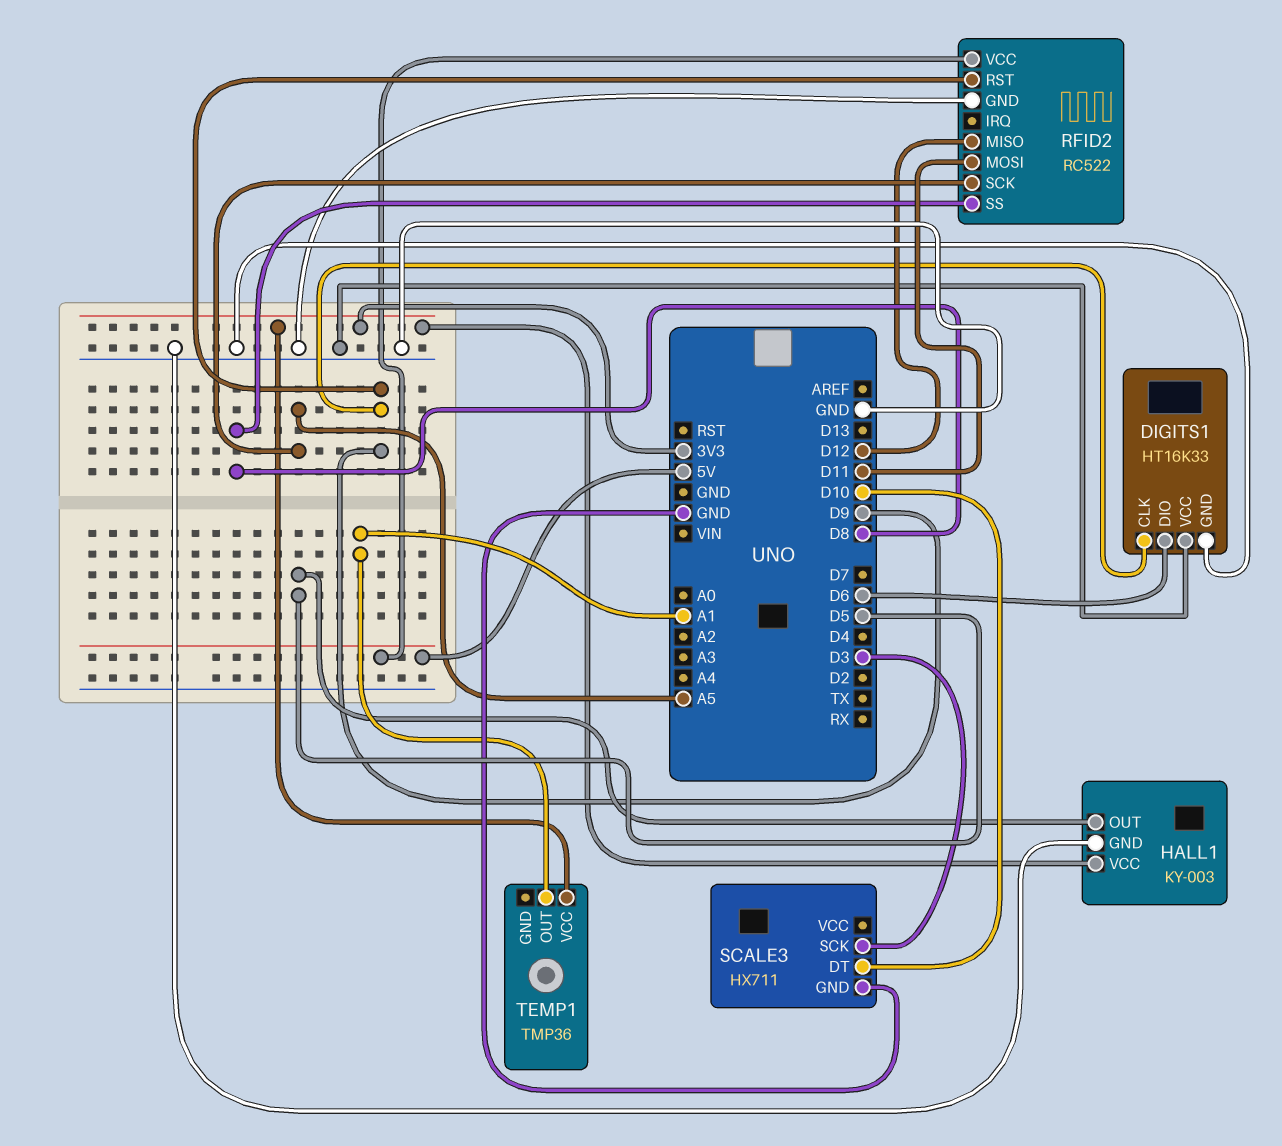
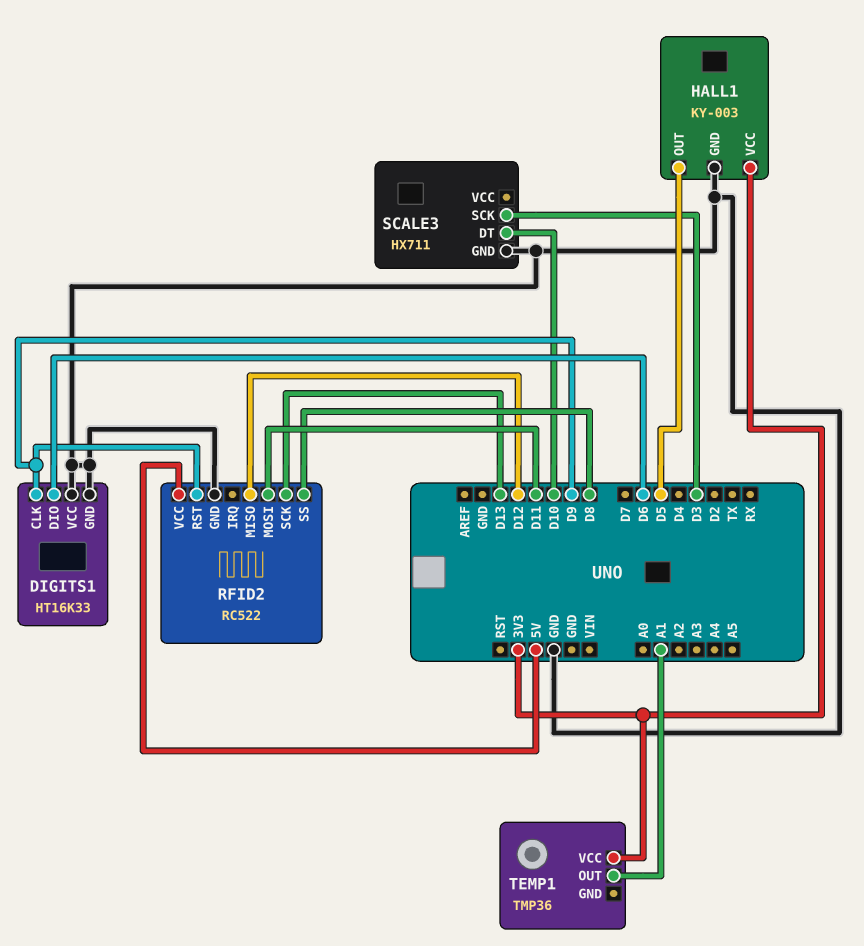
RFID2 pin SCK: A5 -> D13

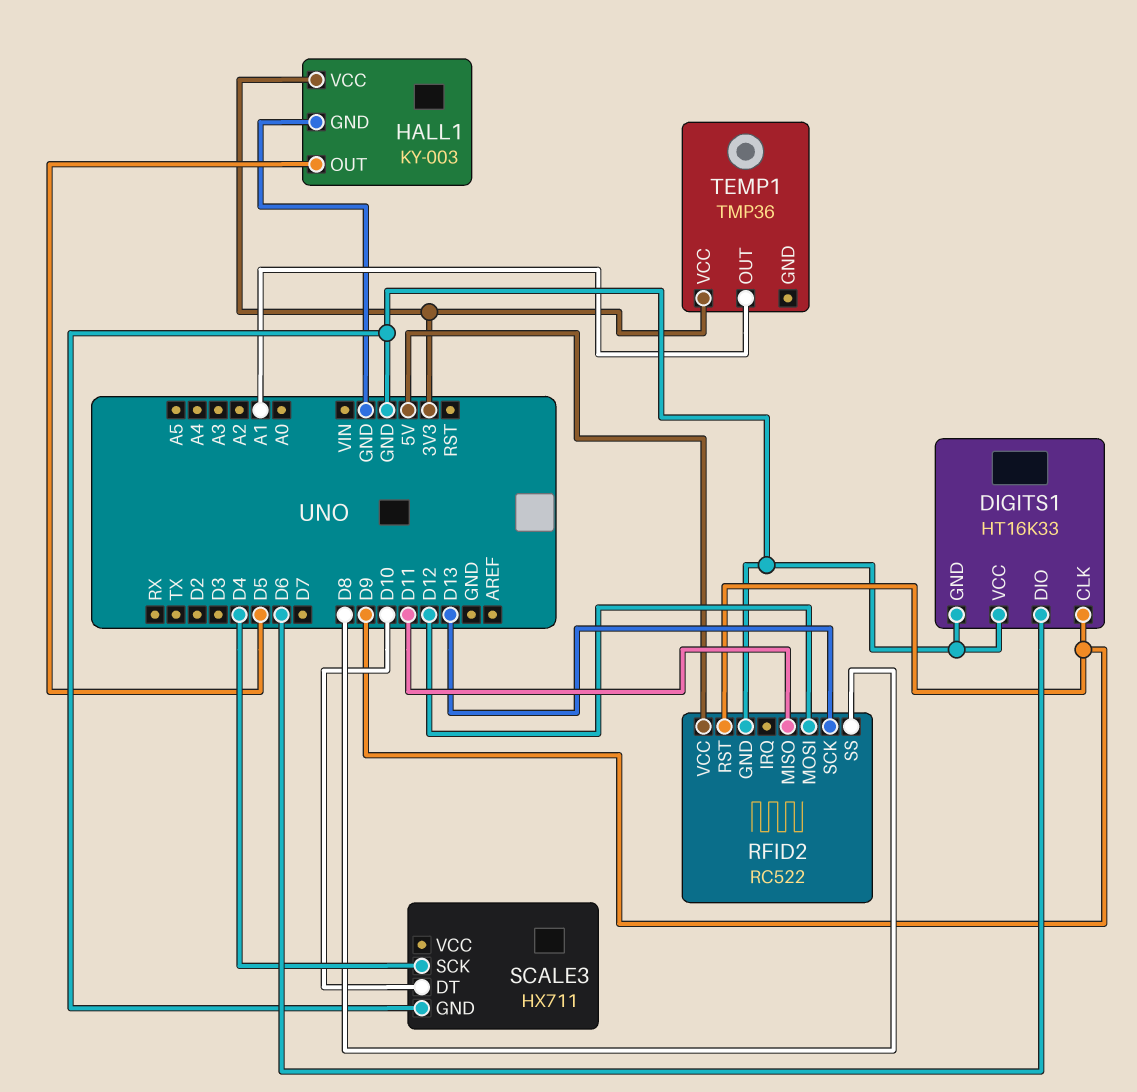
RFID2 pin MISO: D12 -> D11
RFID2 pin MOSI: D11 -> D12
SCALE3 pin SCK: D3 -> D4

